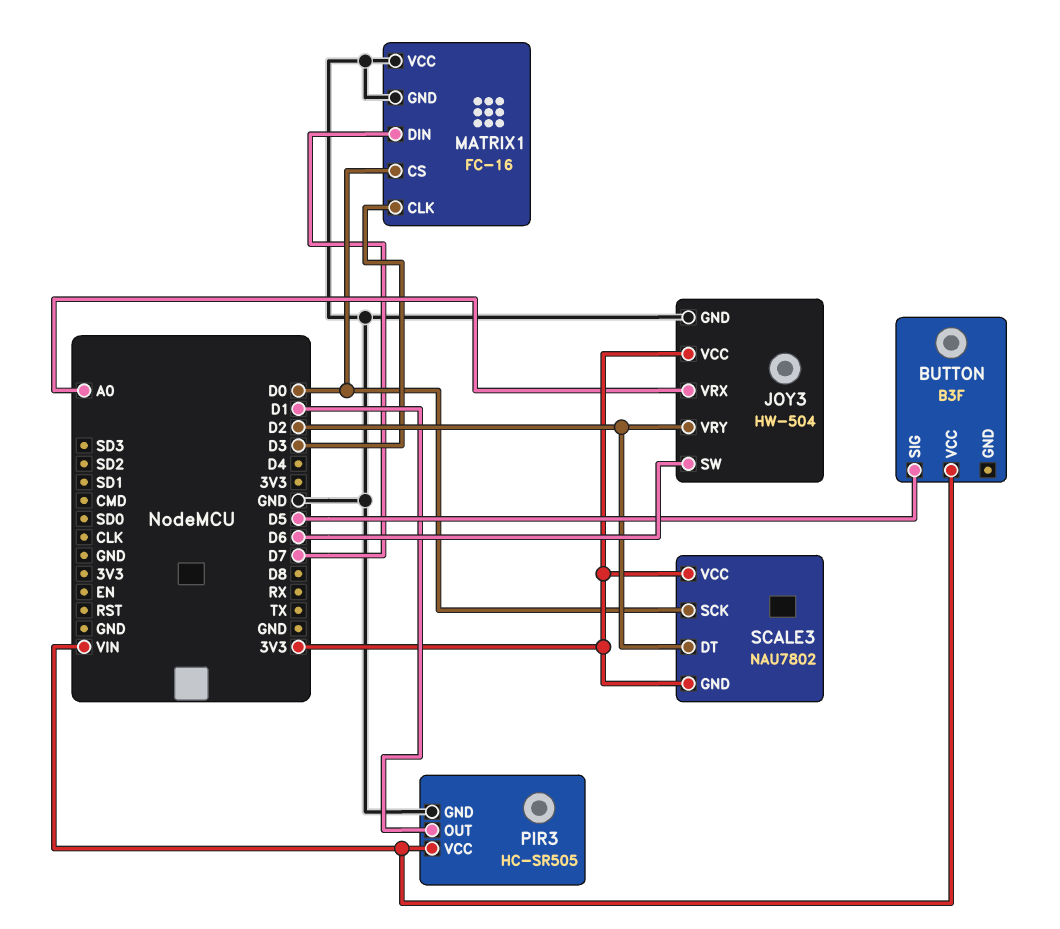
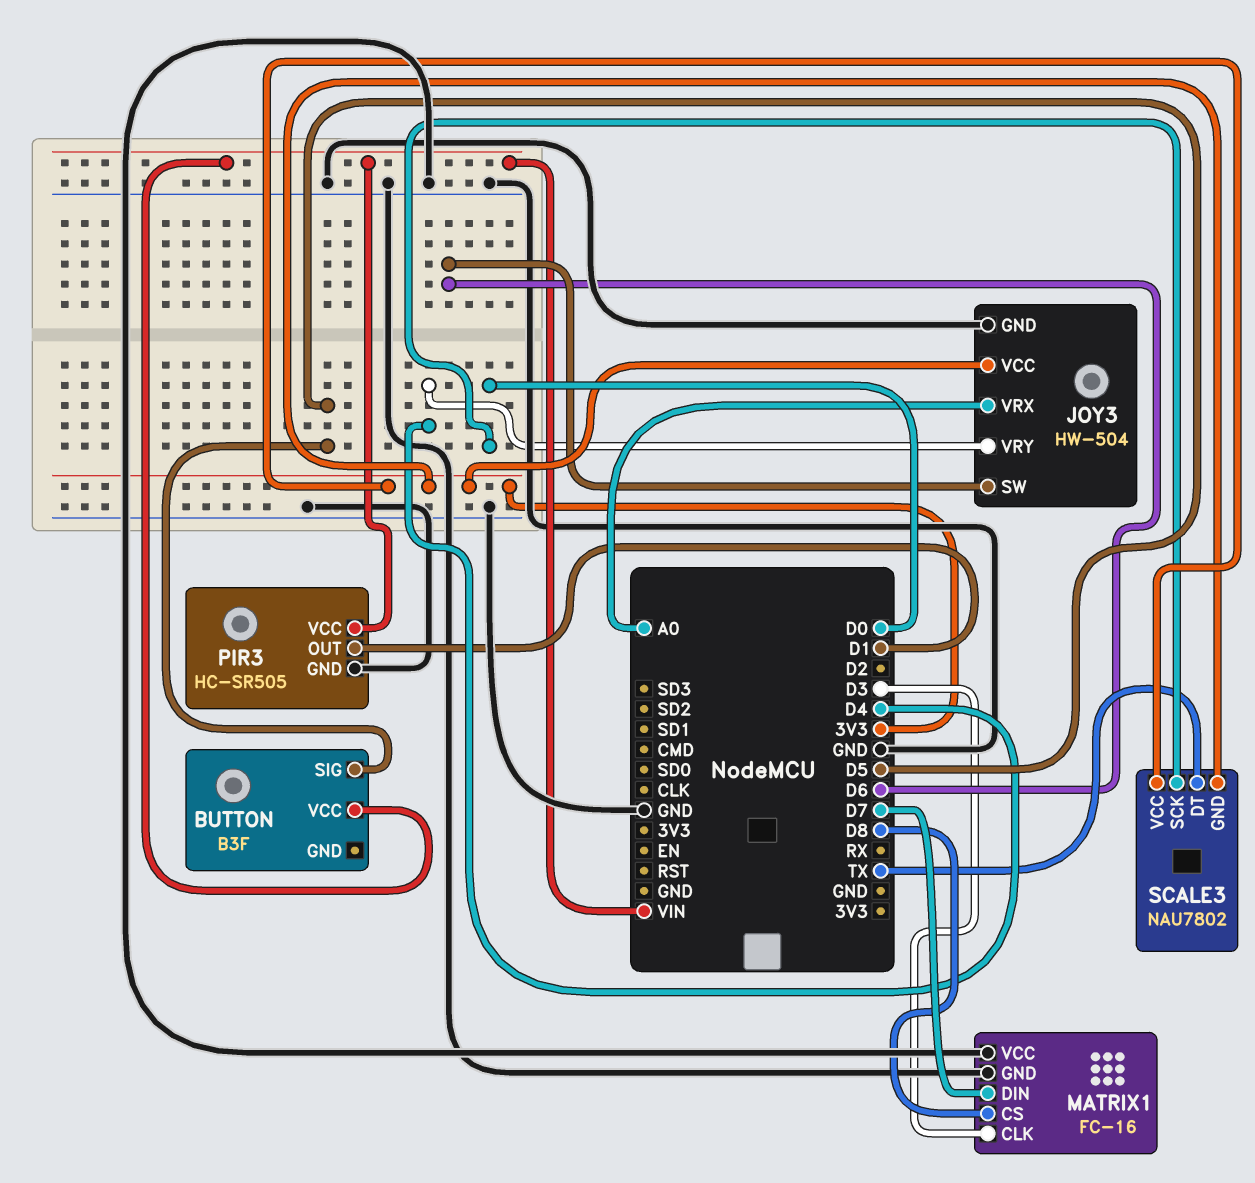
JOY3 pin VRY: D2 -> D4
MATRIX1 pin CS: D0 -> D8
SCALE3 pin DT: D2 -> TX

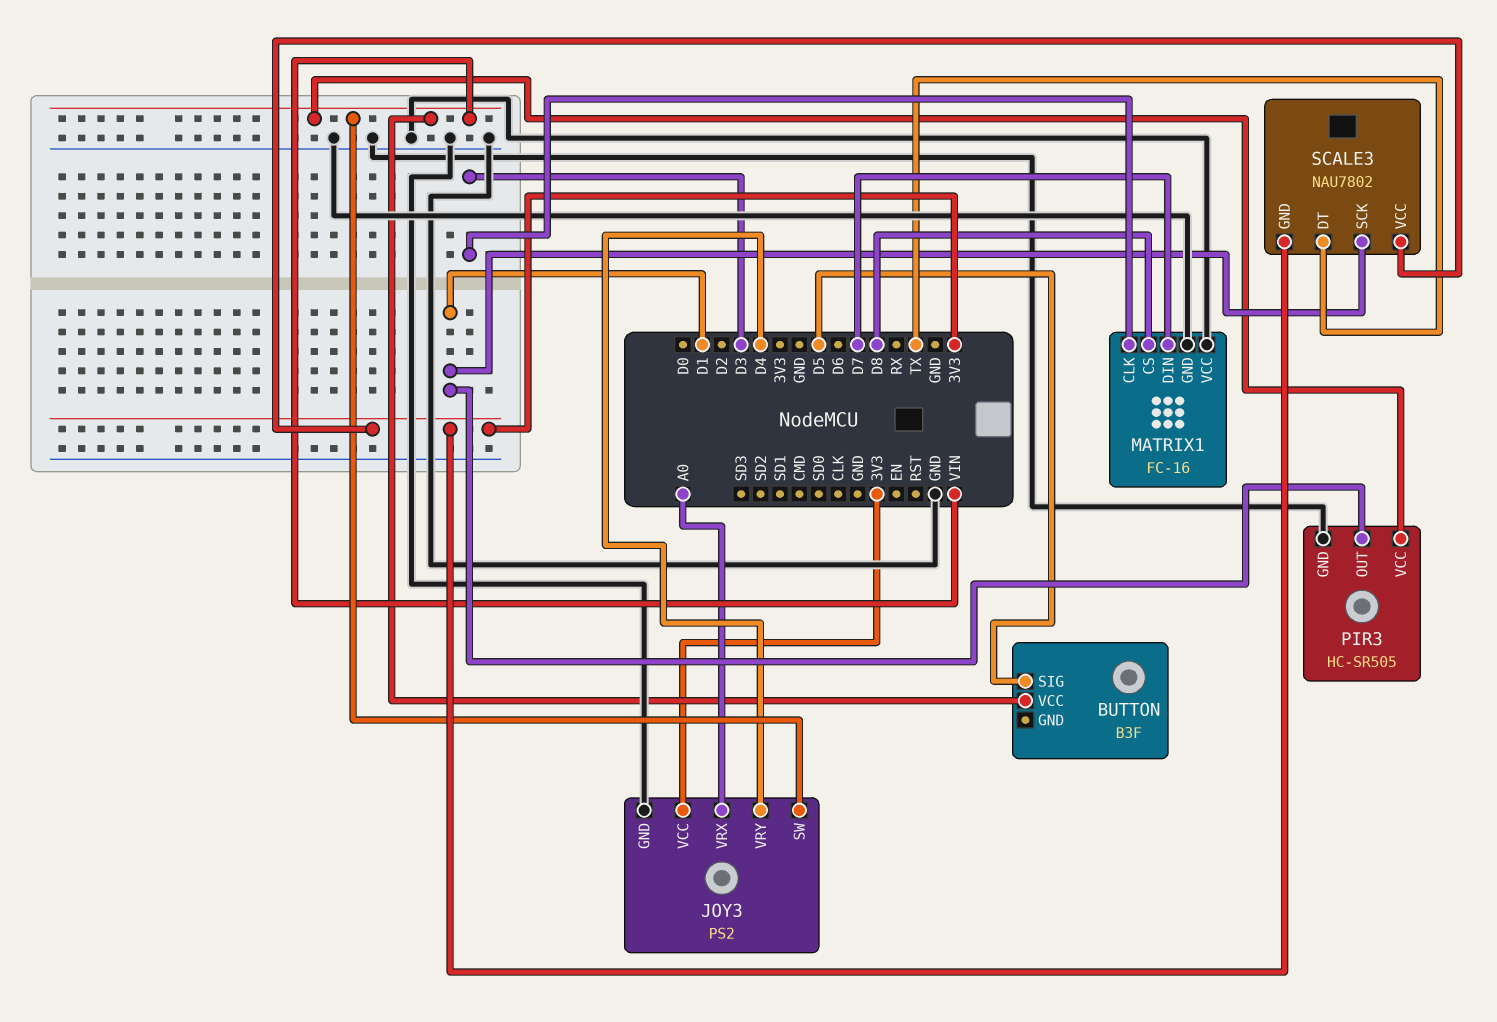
JOY3: HW-504 -> PS2
JOY3 pin SW: D6 -> VIN
SCALE3 pin SCK: D0 -> D1

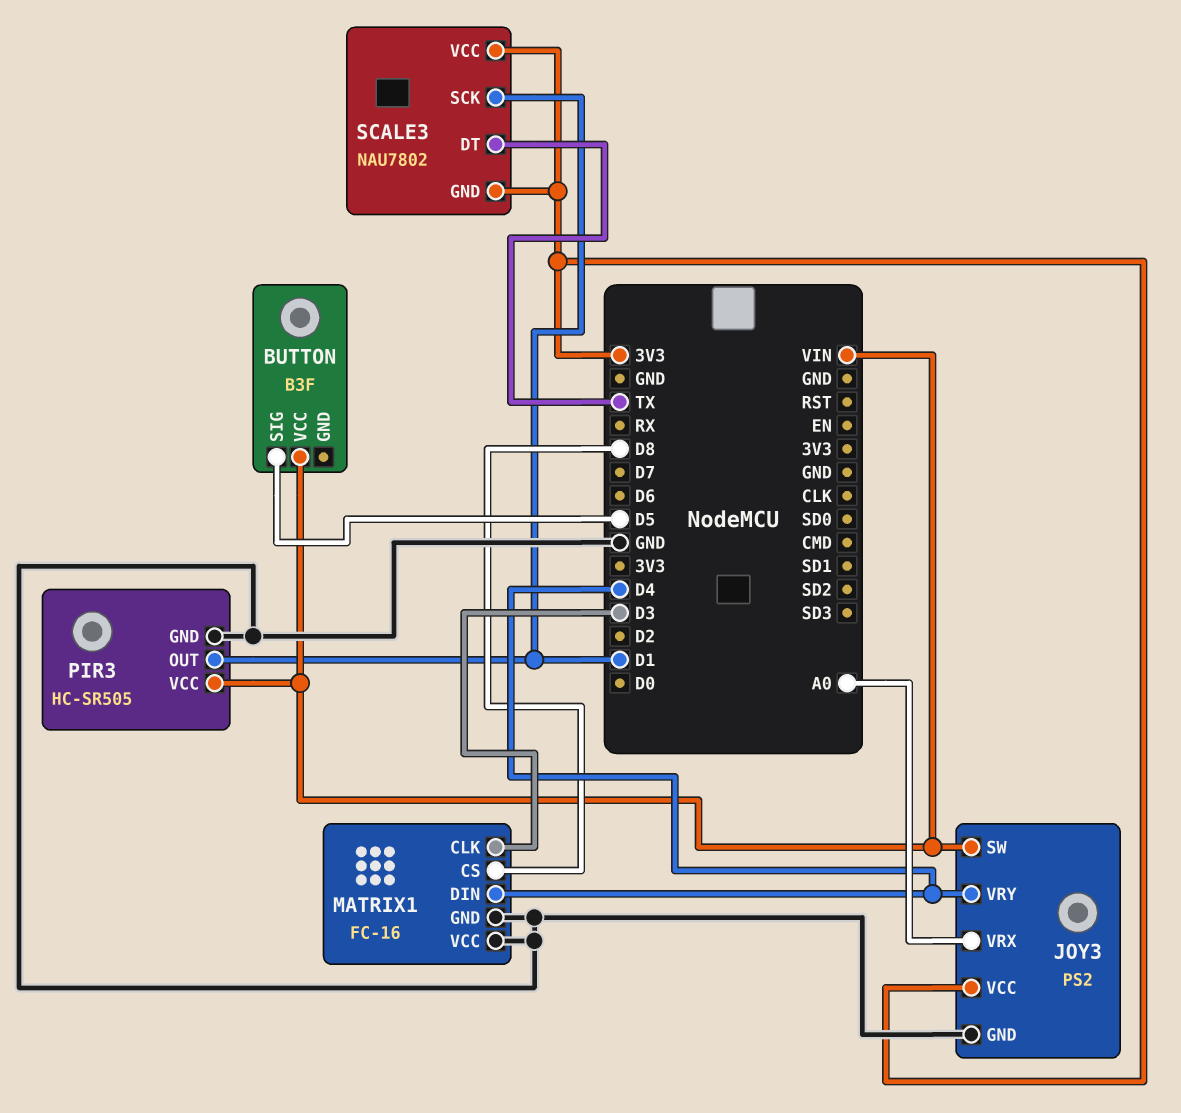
MATRIX1 pin DIN: D7 -> D4

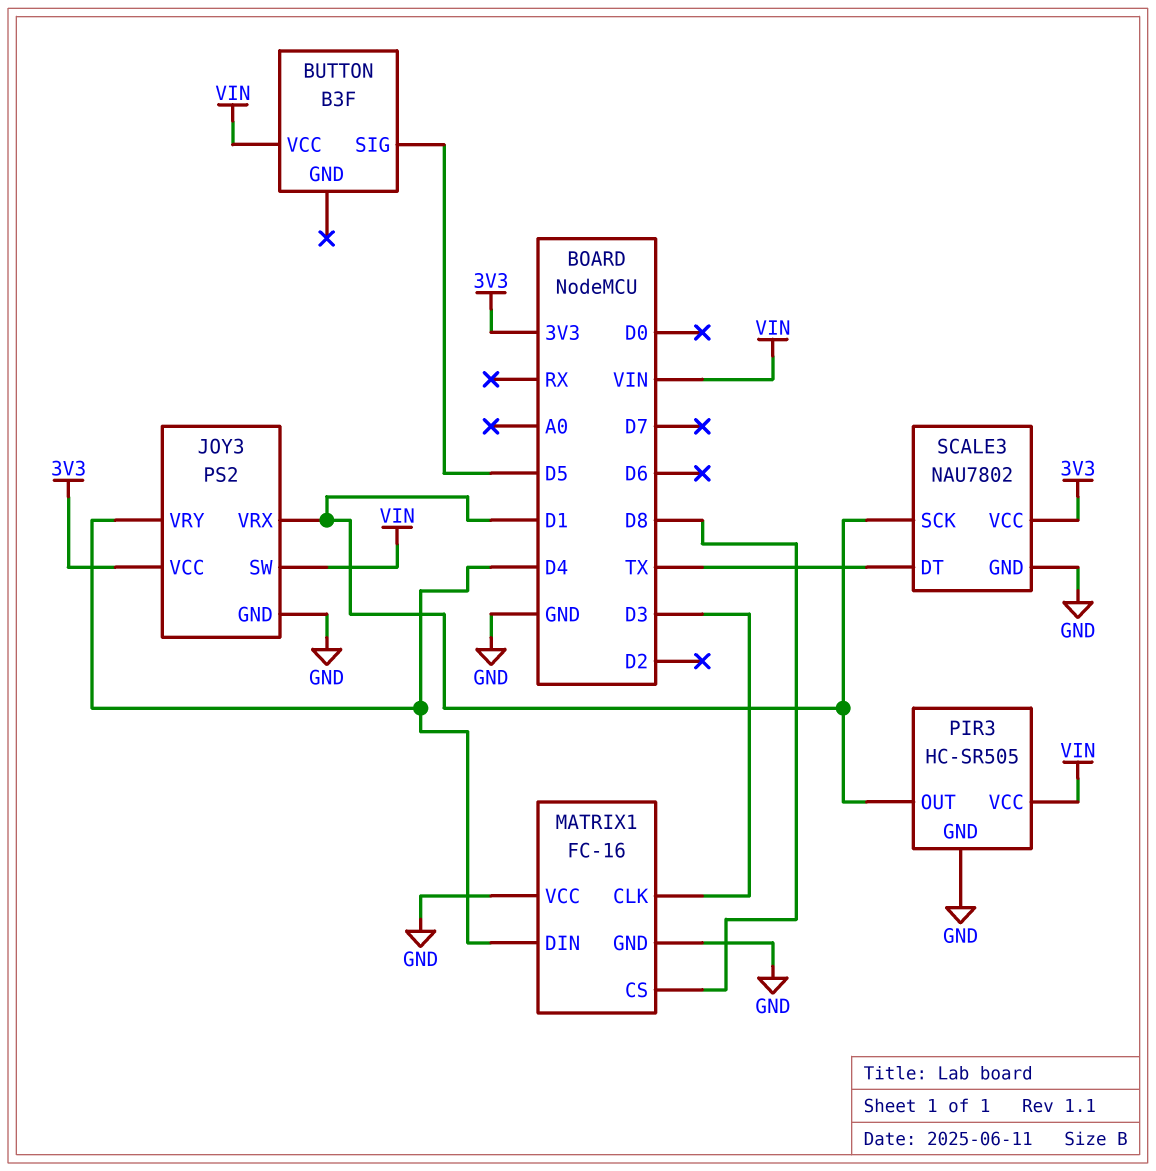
JOY3 pin VRX: A0 -> D1
SCALE3 pin GND: 3V3 -> GND

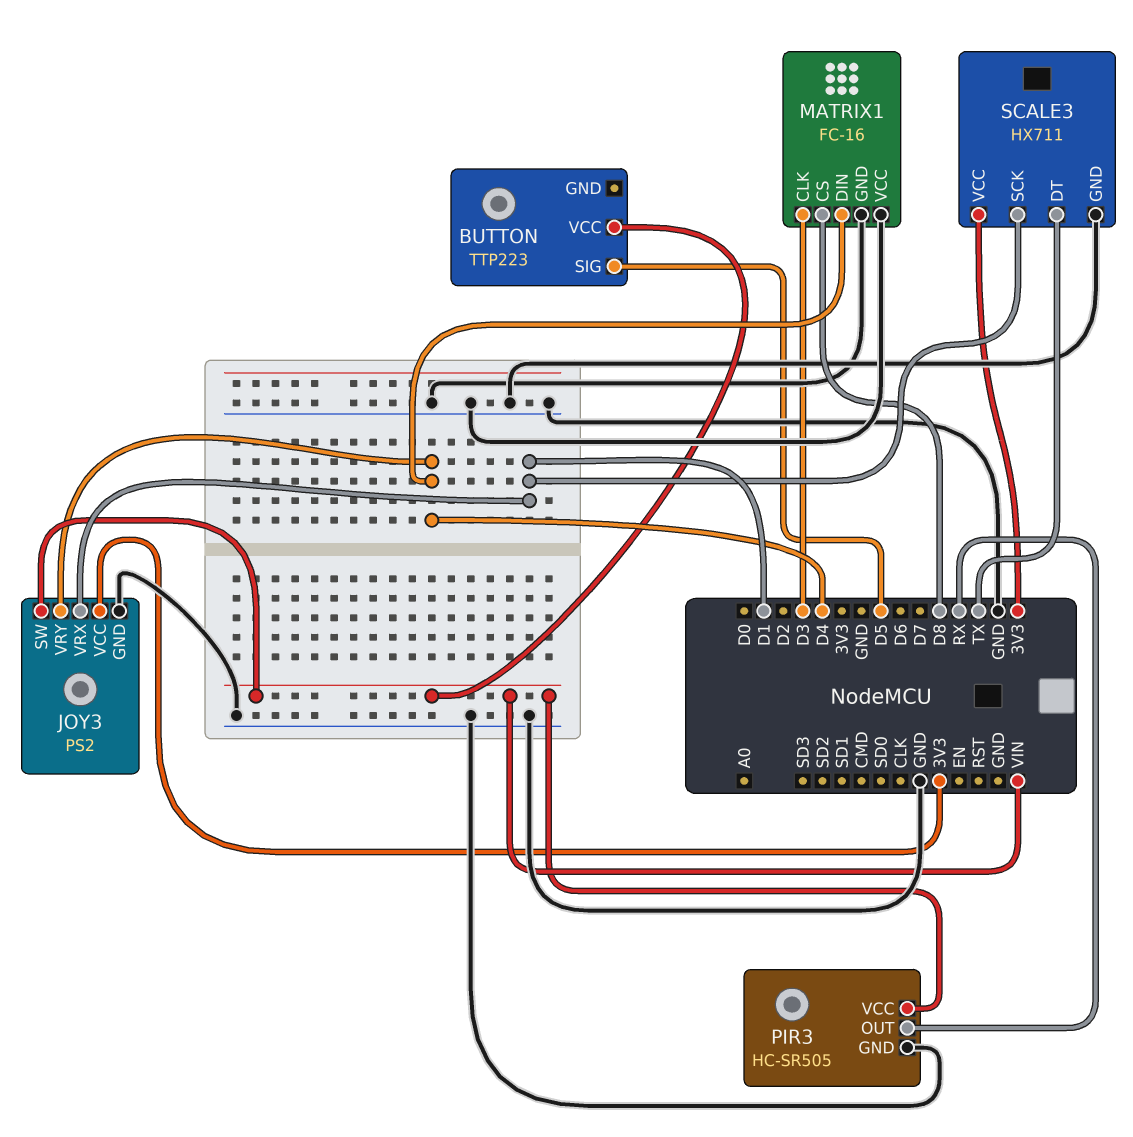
BUTTON: B3F -> TTP223
PIR3 pin OUT: D1 -> RX
SCALE3: NAU7802 -> HX711

